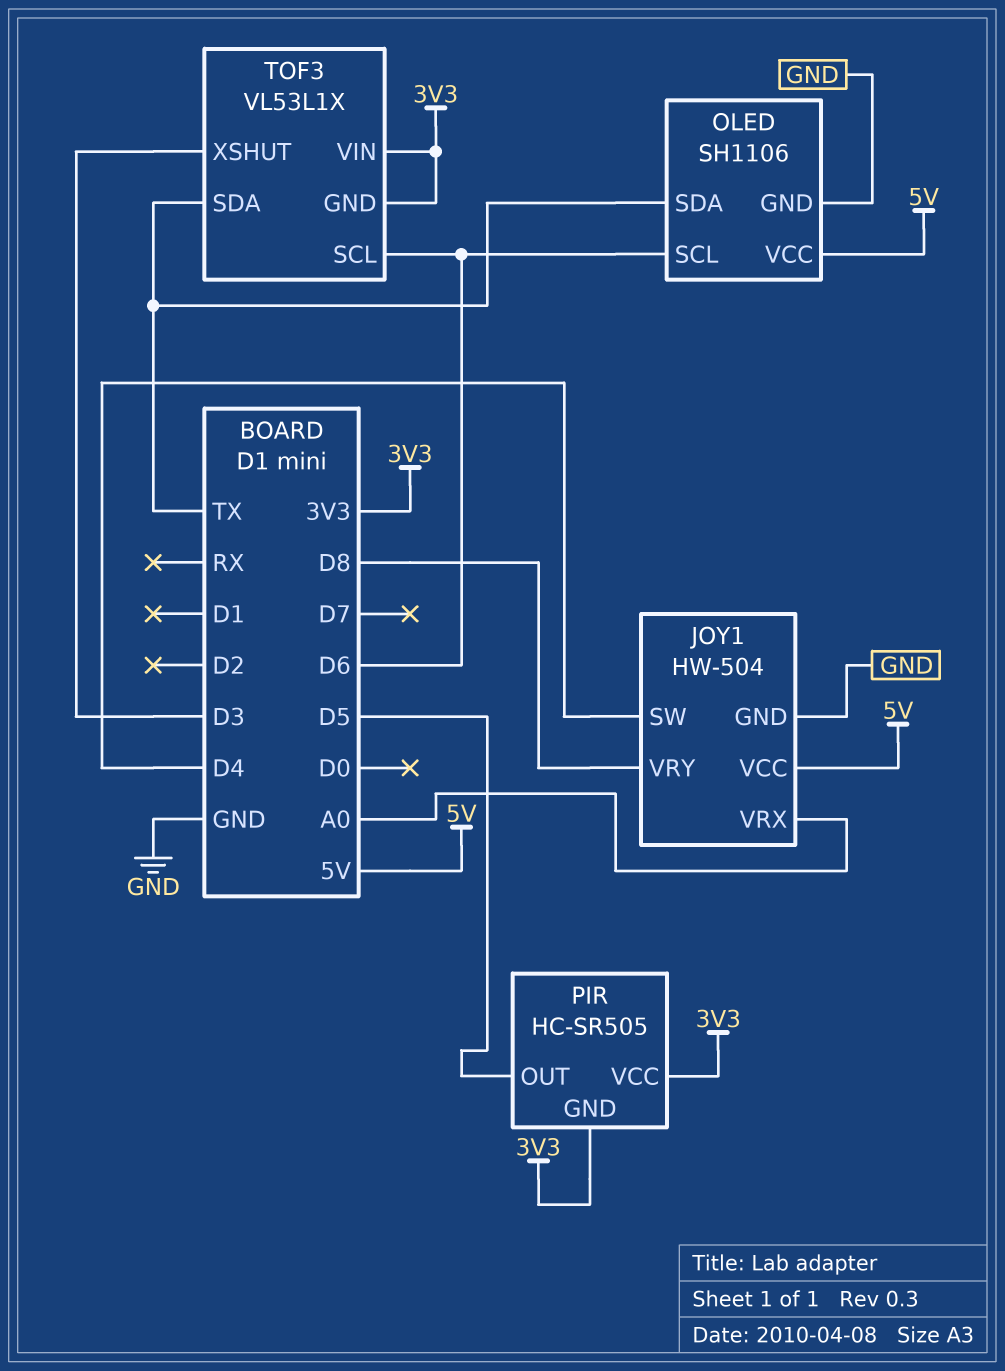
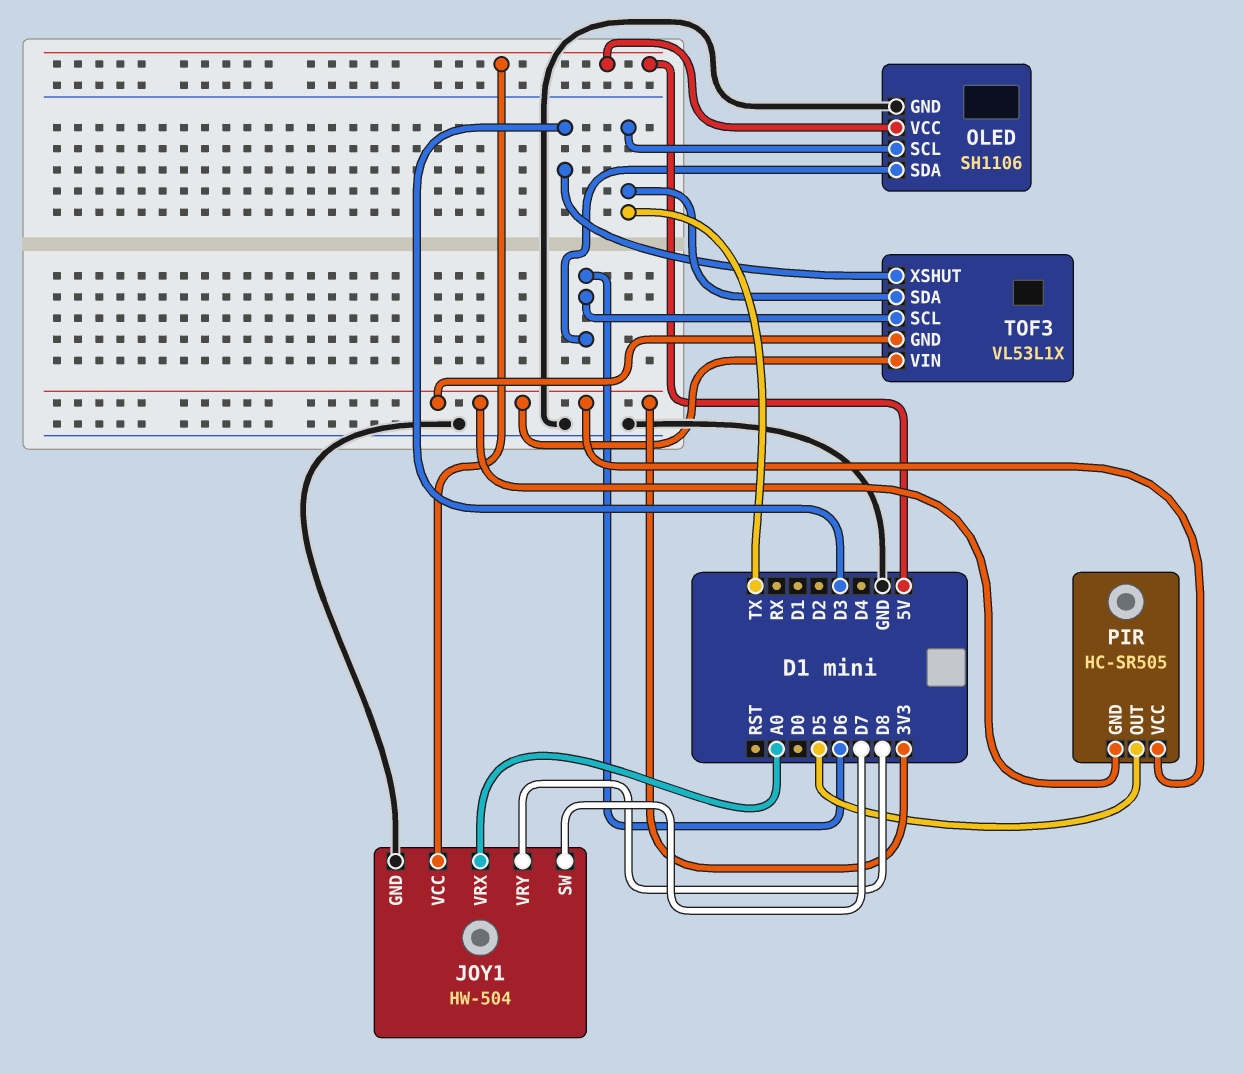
JOY1 pin SW: D4 -> D7
OLED pin SCL: D6 -> TX
OLED pin SDA: TX -> D6

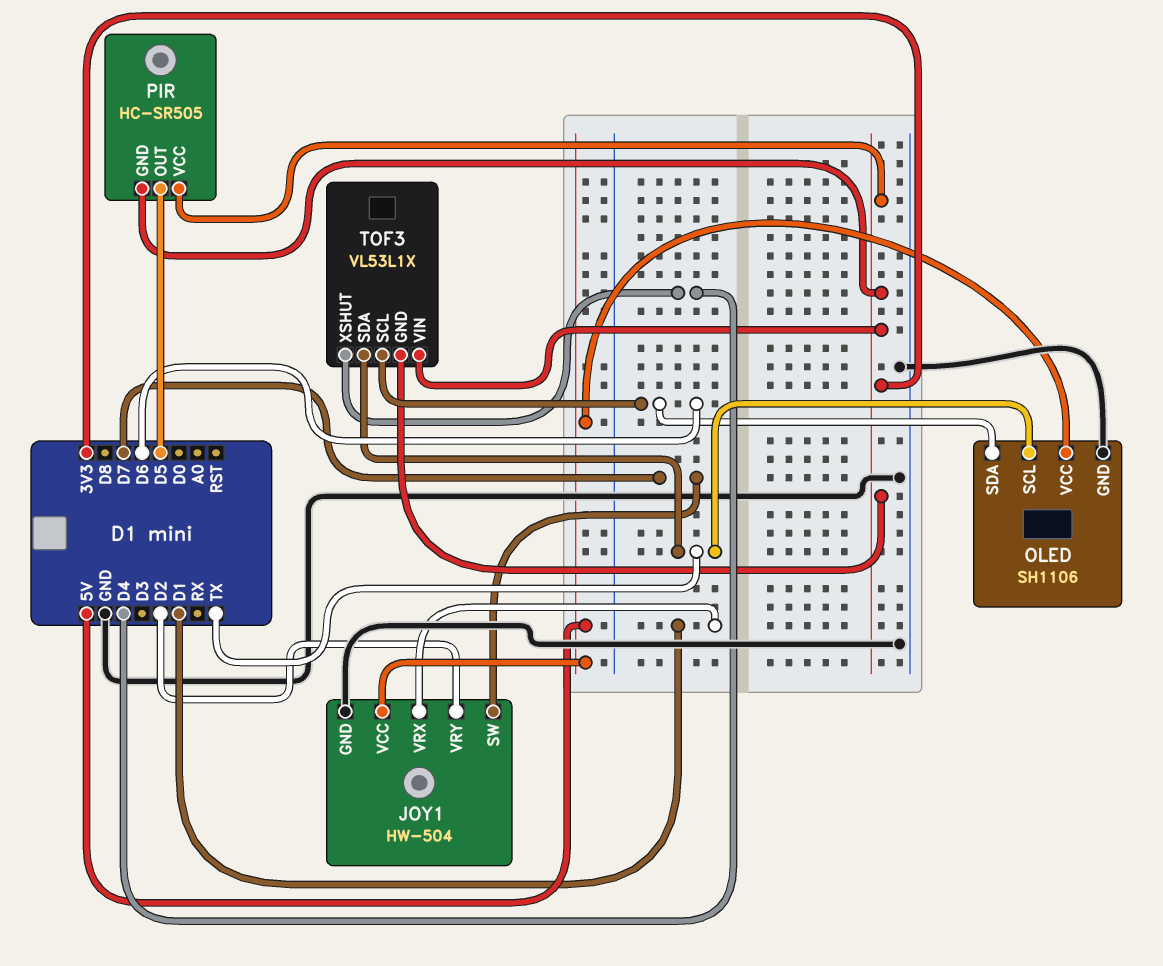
JOY1 pin VRX: A0 -> D1
JOY1 pin VRY: D8 -> D2
TOF3 pin XSHUT: D3 -> D4

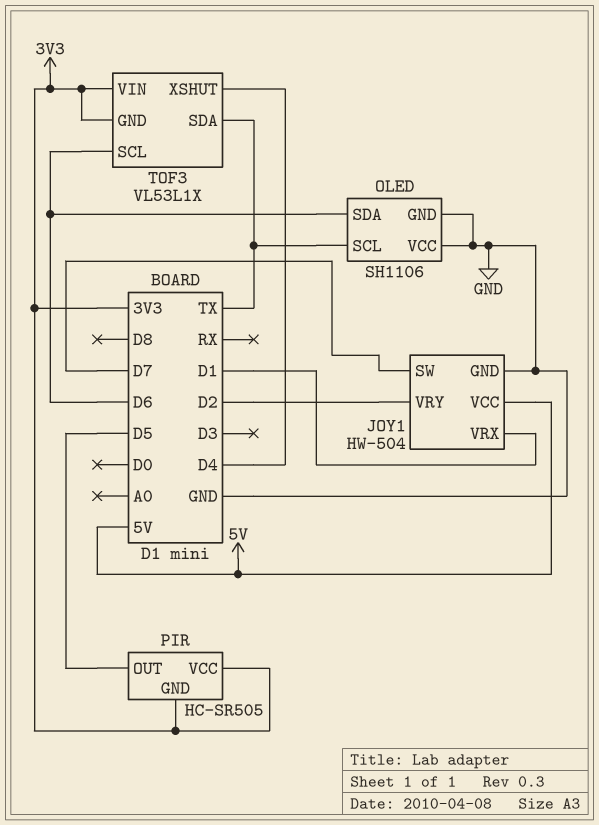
OLED pin VCC: 5V -> GND

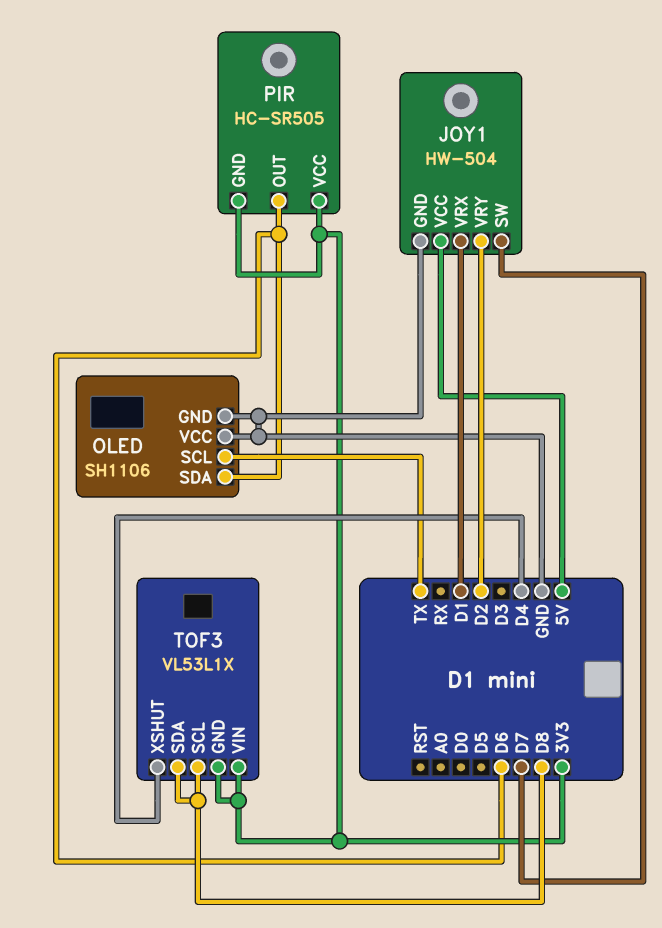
PIR pin OUT: D5 -> D6
TOF3 pin SCL: D6 -> D8
TOF3 pin SDA: TX -> D8

